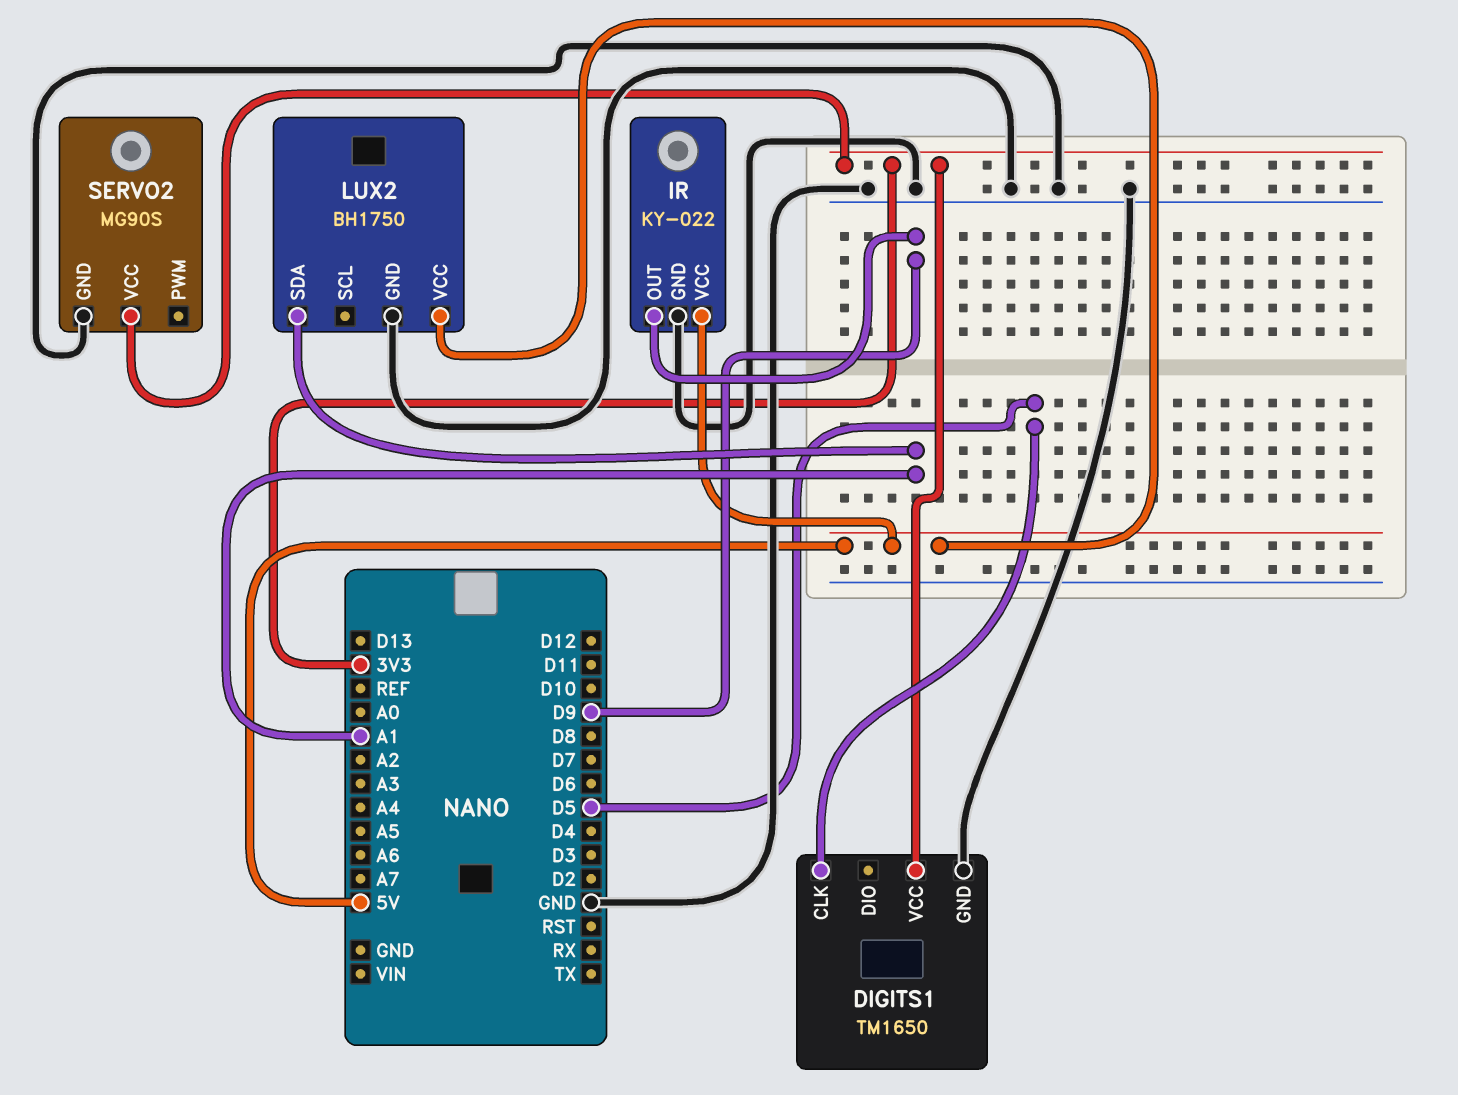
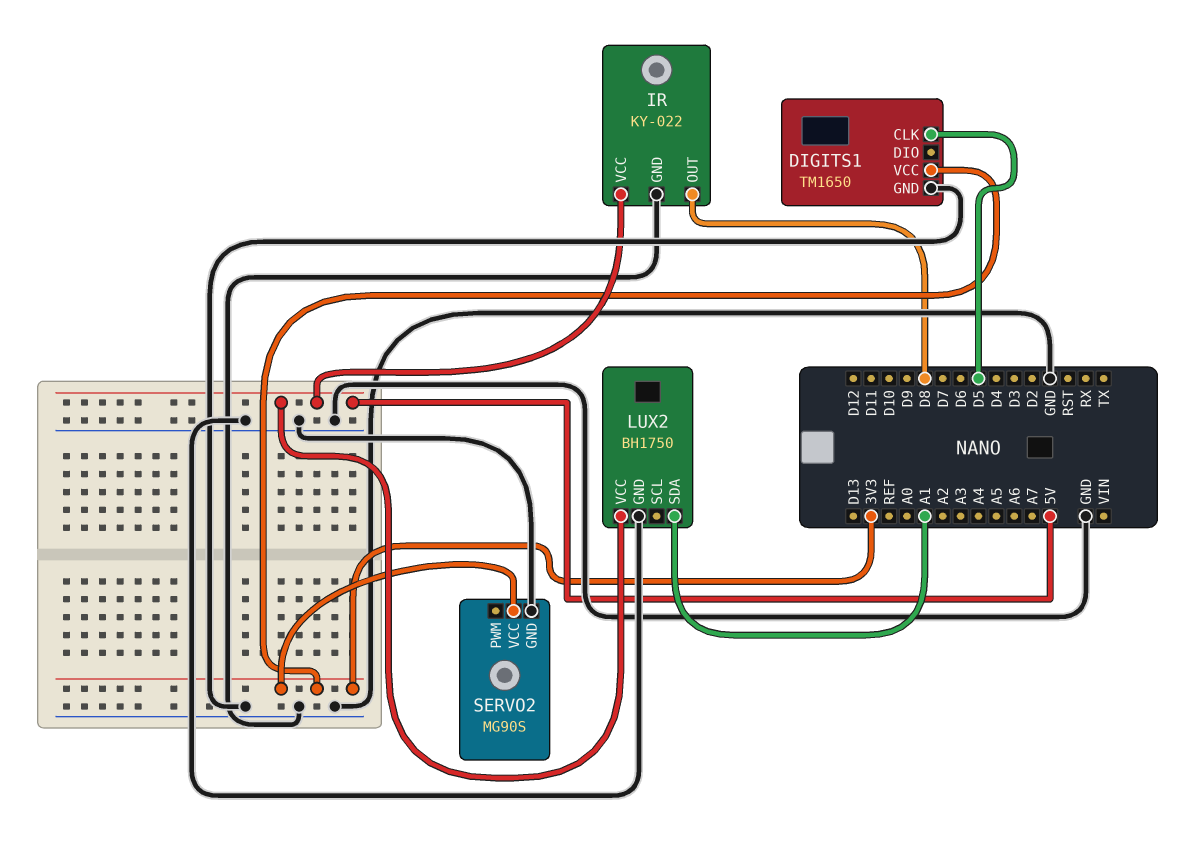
IR pin OUT: D9 -> D8

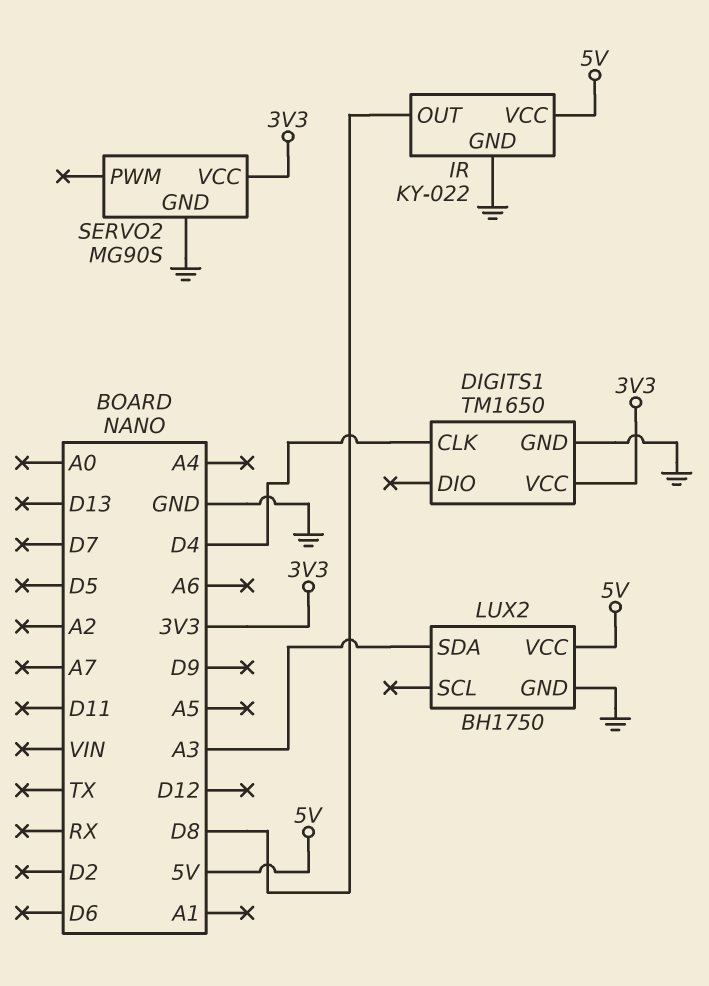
DIGITS1 pin CLK: D5 -> D4
LUX2 pin SDA: A1 -> A3

